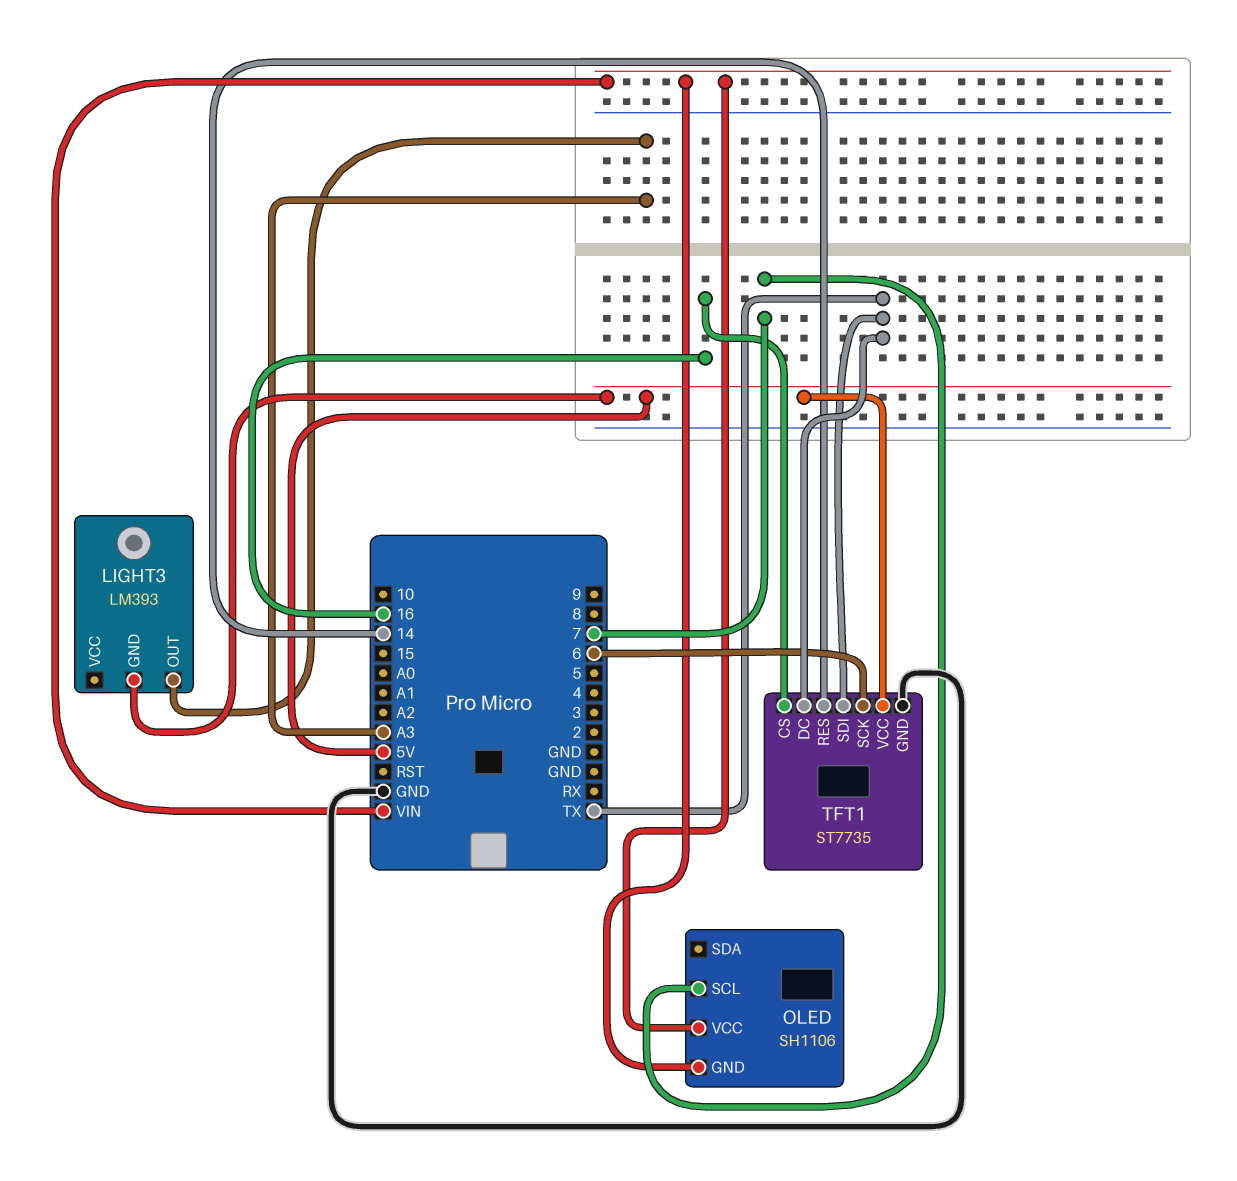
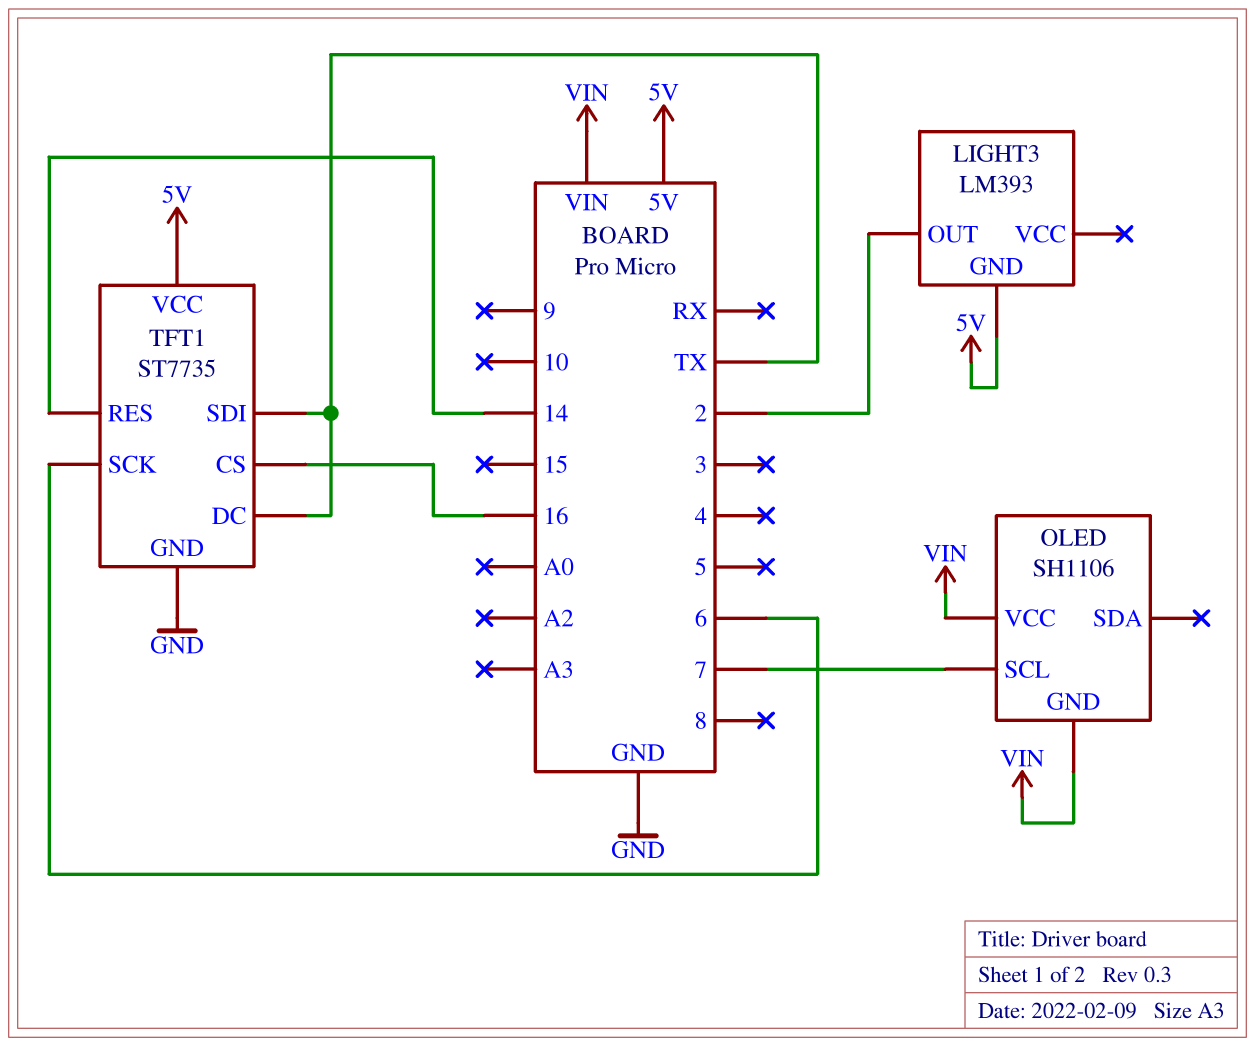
LIGHT3 pin OUT: A3 -> 2

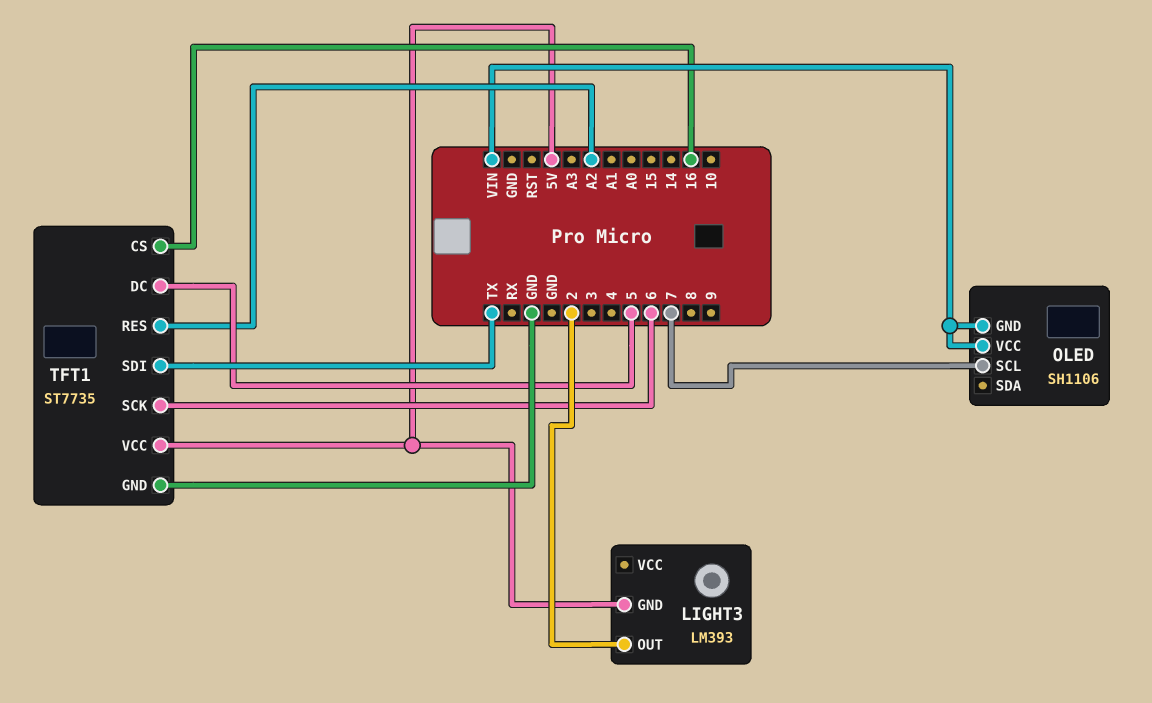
TFT1 pin DC: TX -> 5
TFT1 pin RES: 14 -> A2

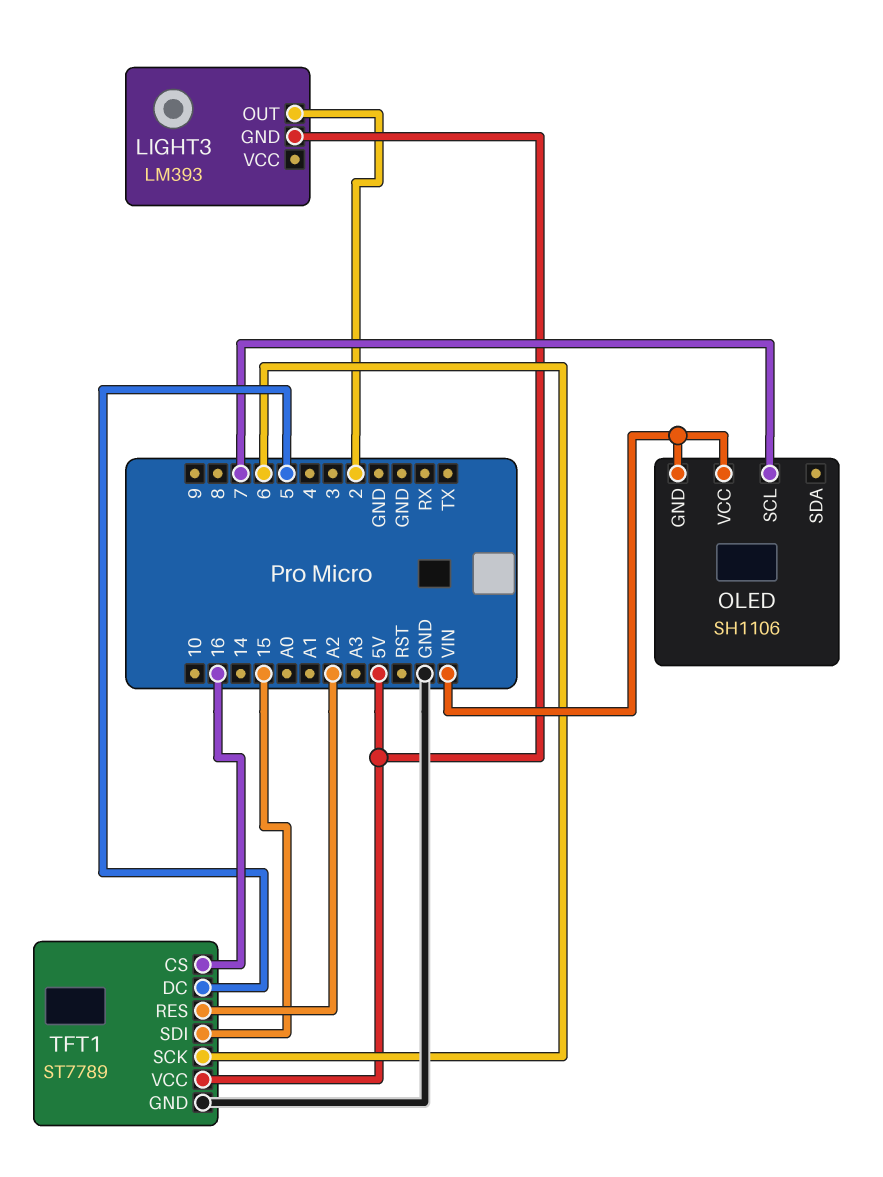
TFT1: ST7735 -> ST7789
TFT1 pin SDI: TX -> 15

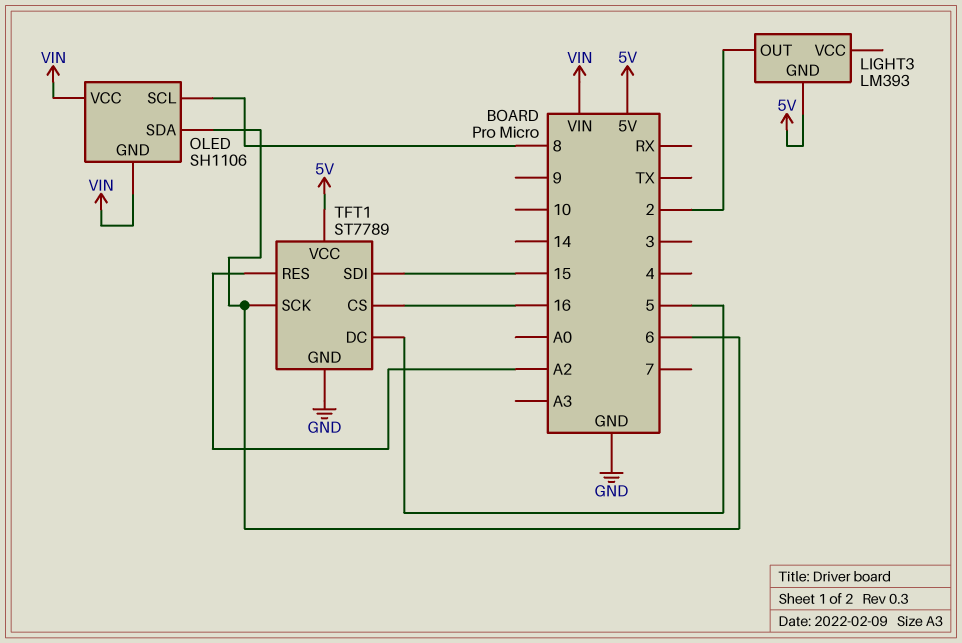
OLED pin SCL: 7 -> 8
OLED pin SDA: none -> 6

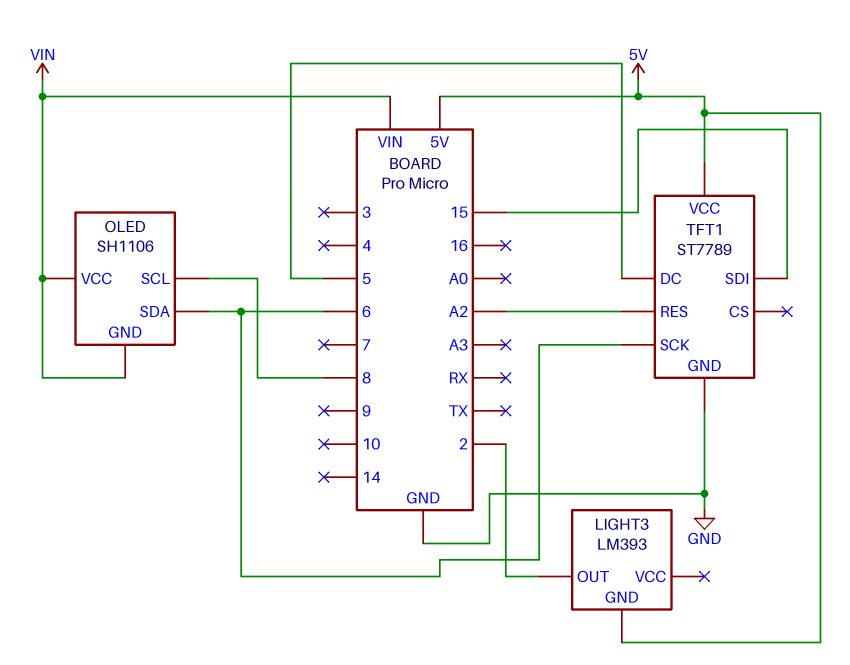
TFT1 pin CS: 16 -> none

